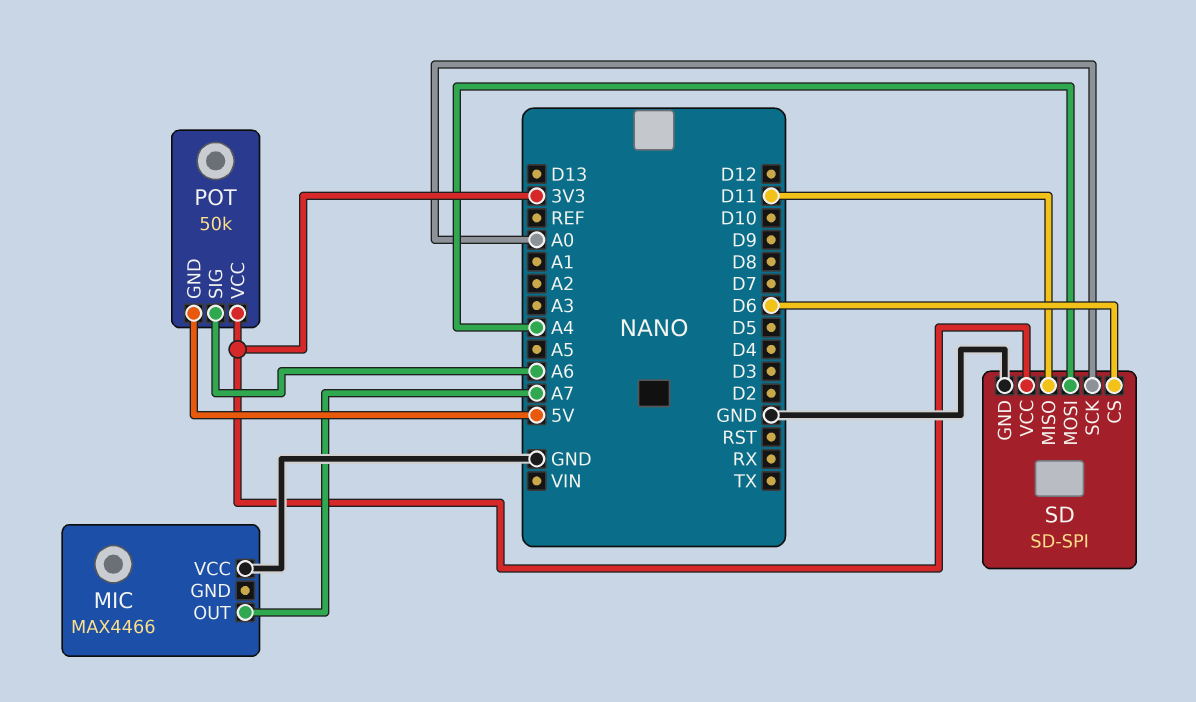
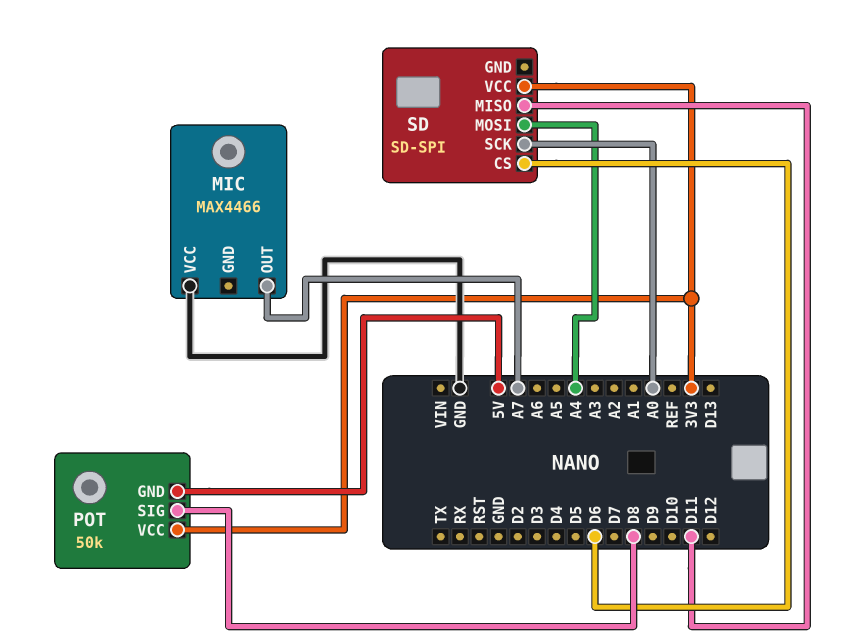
POT pin SIG: A6 -> D8
SD pin GND: GND -> none

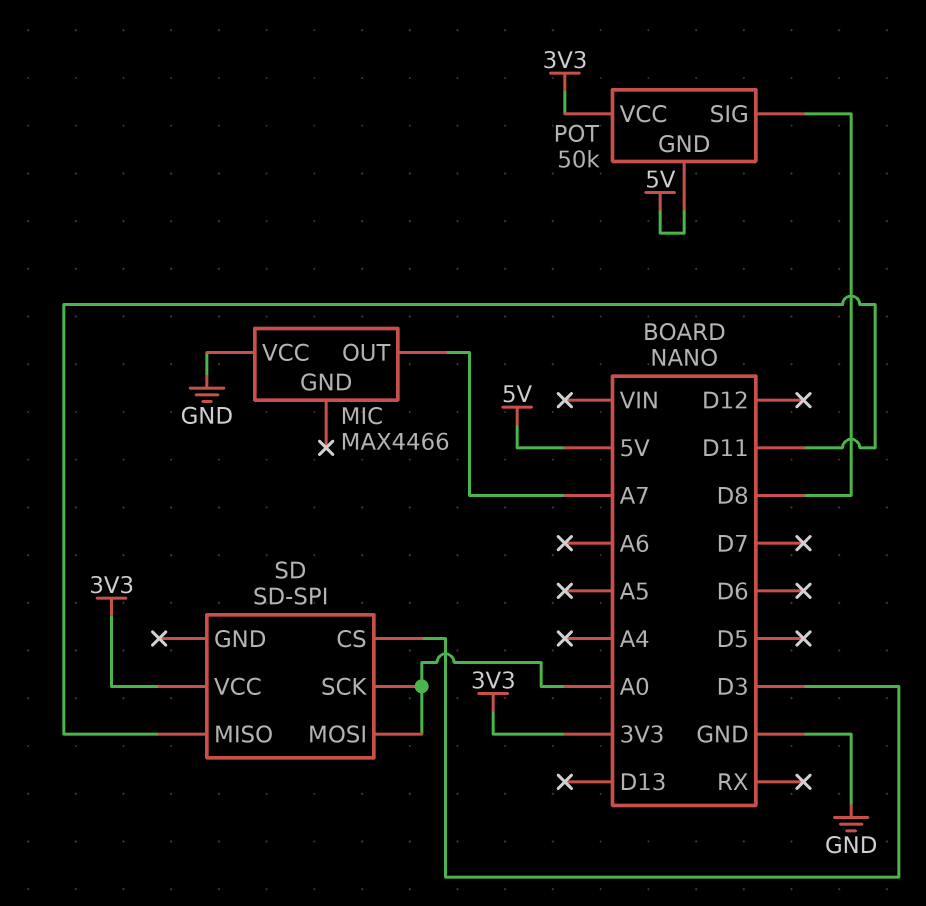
SD pin CS: D6 -> D3
SD pin MOSI: A4 -> A0

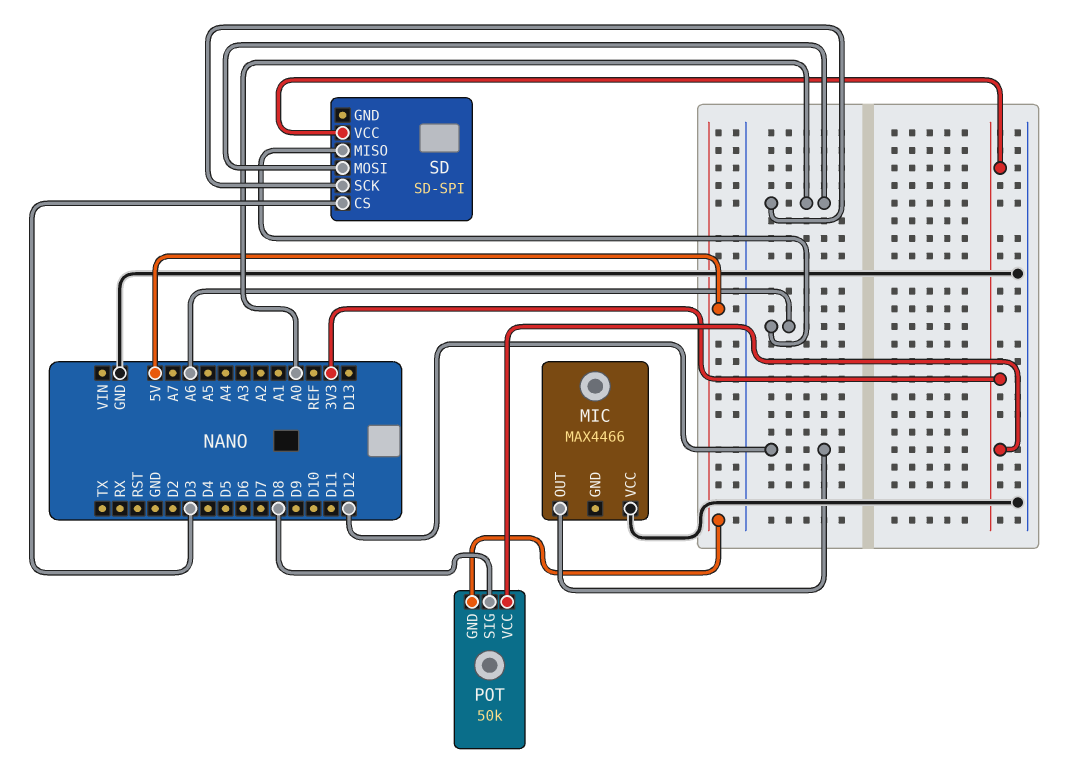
MIC pin OUT: A7 -> D12
SD pin MISO: D11 -> A6

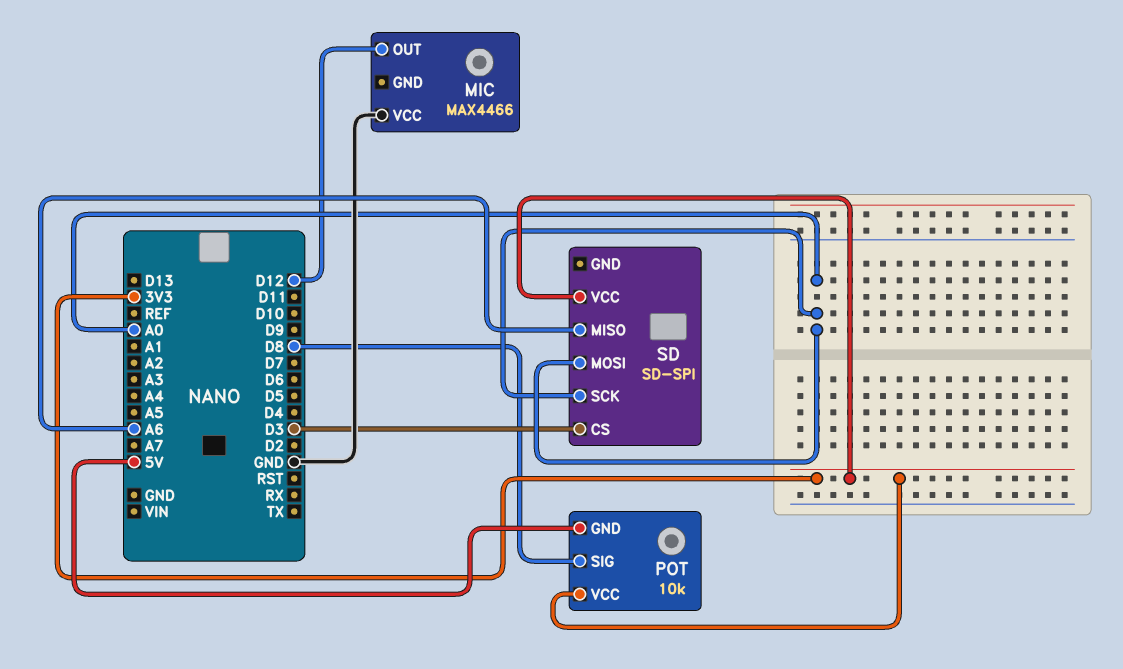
POT: 50k -> 10k

